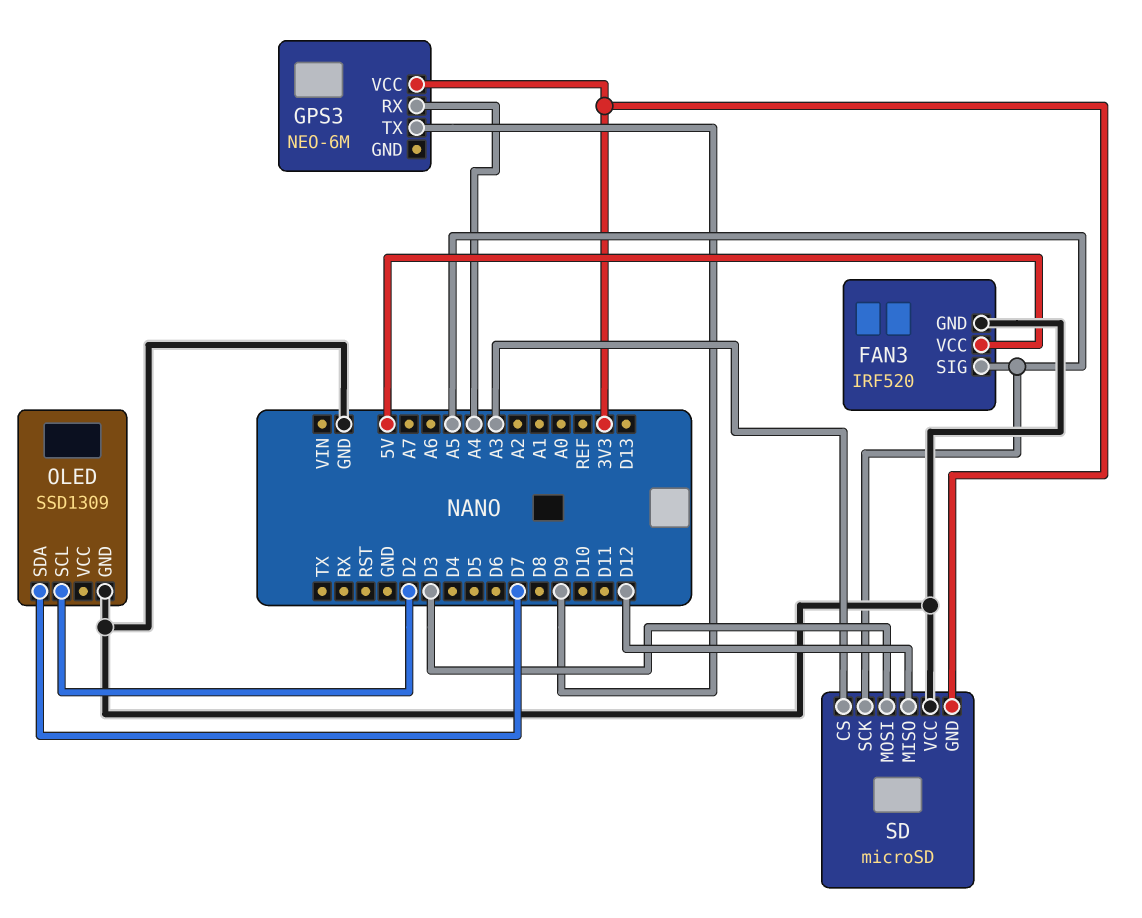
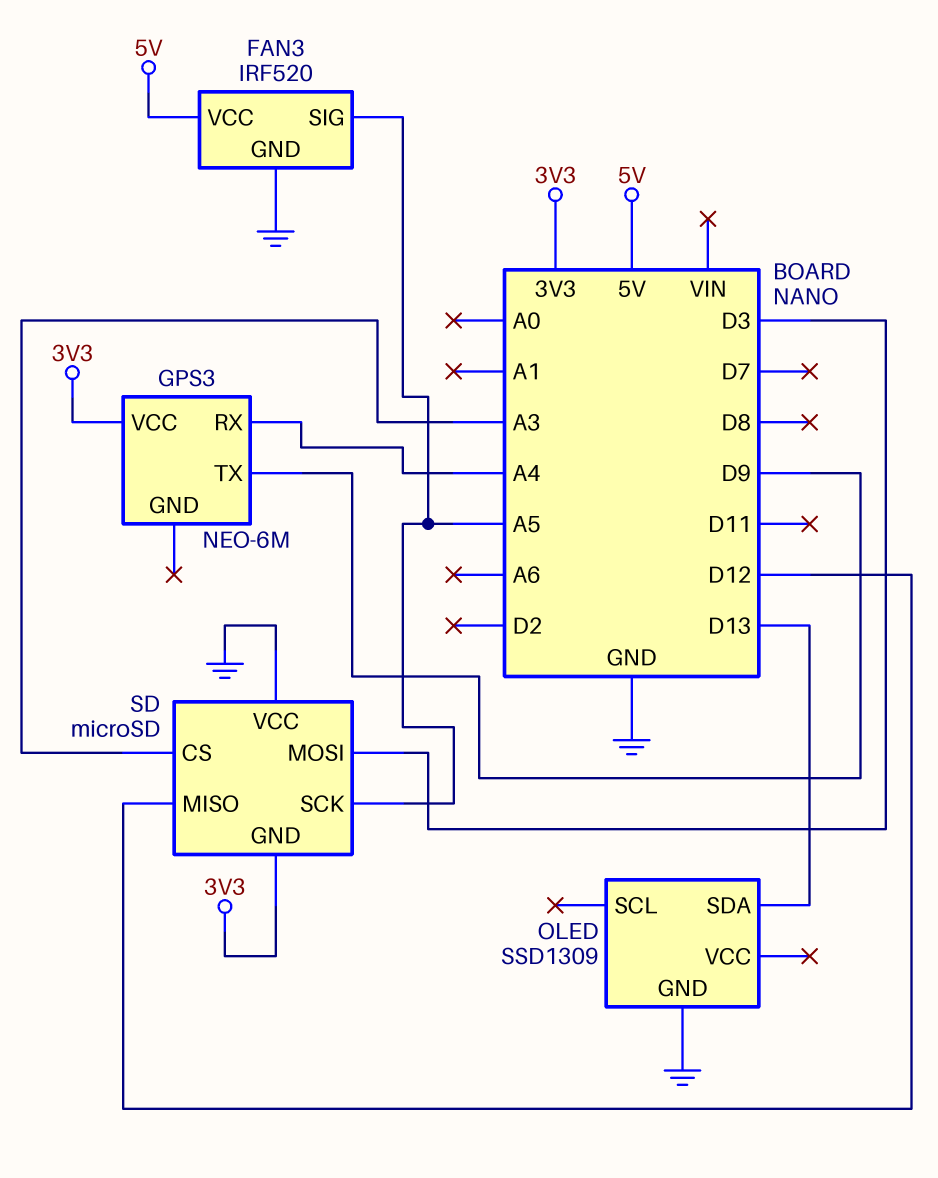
OLED pin SCL: D2 -> none
OLED pin SDA: D7 -> D13

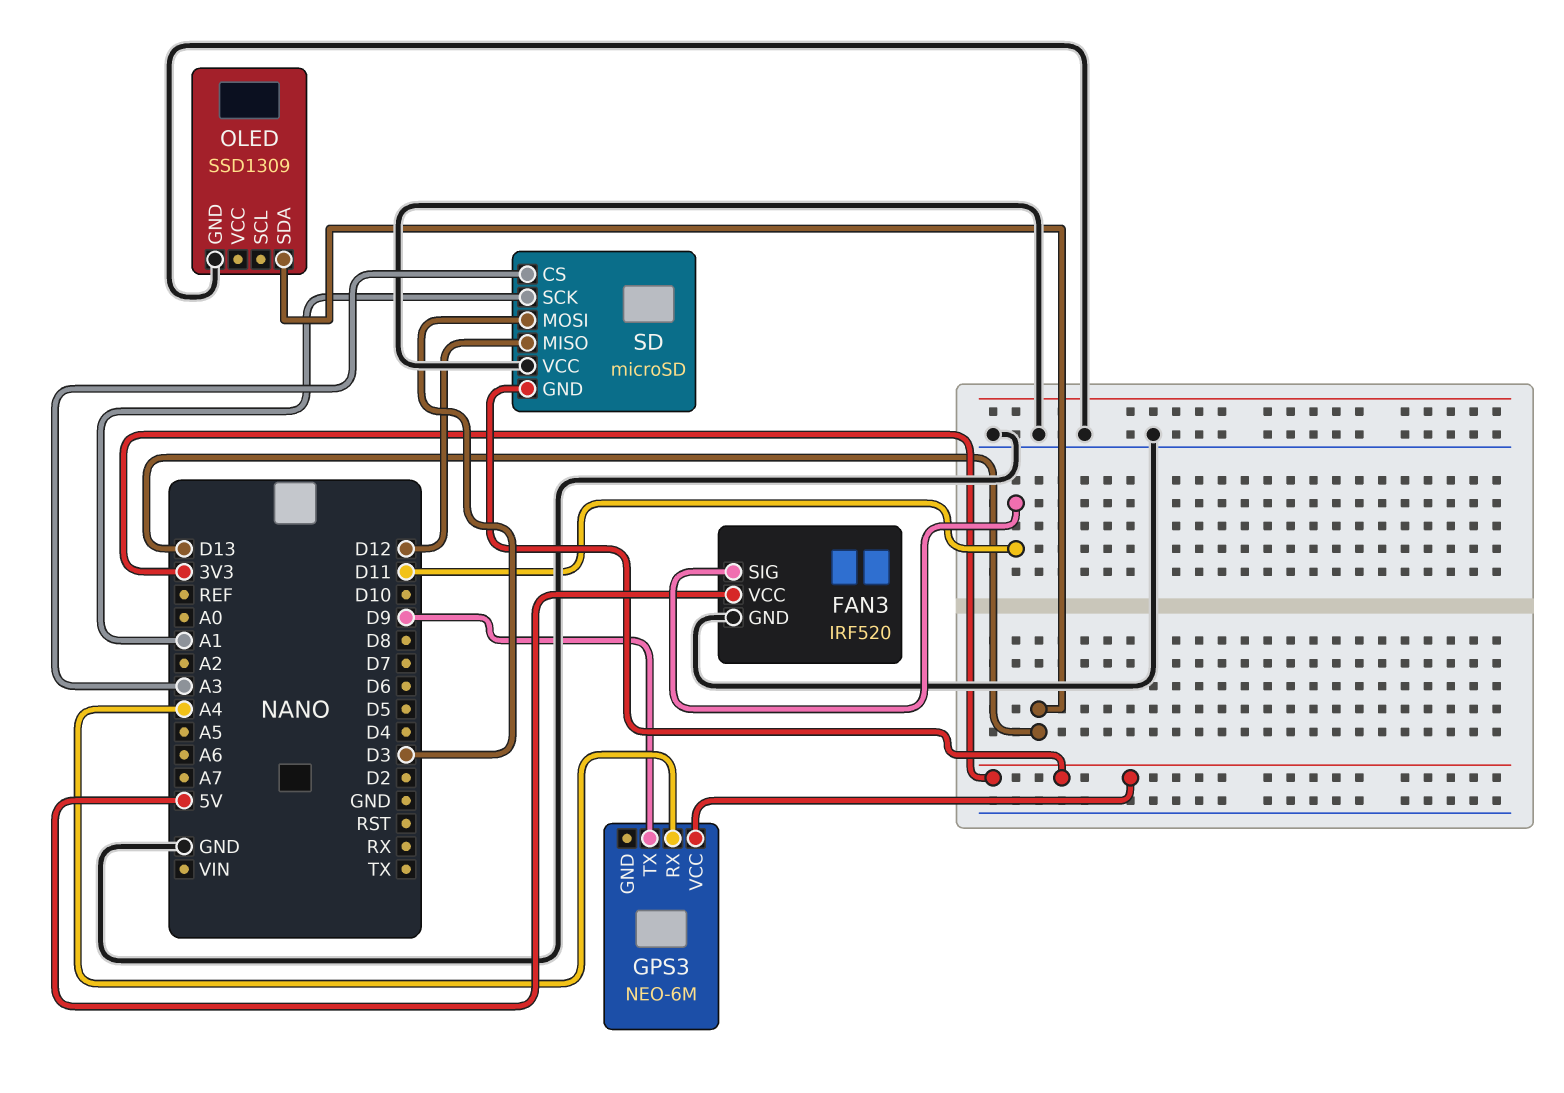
FAN3 pin SIG: A5 -> D11
SD pin SCK: A5 -> A1

